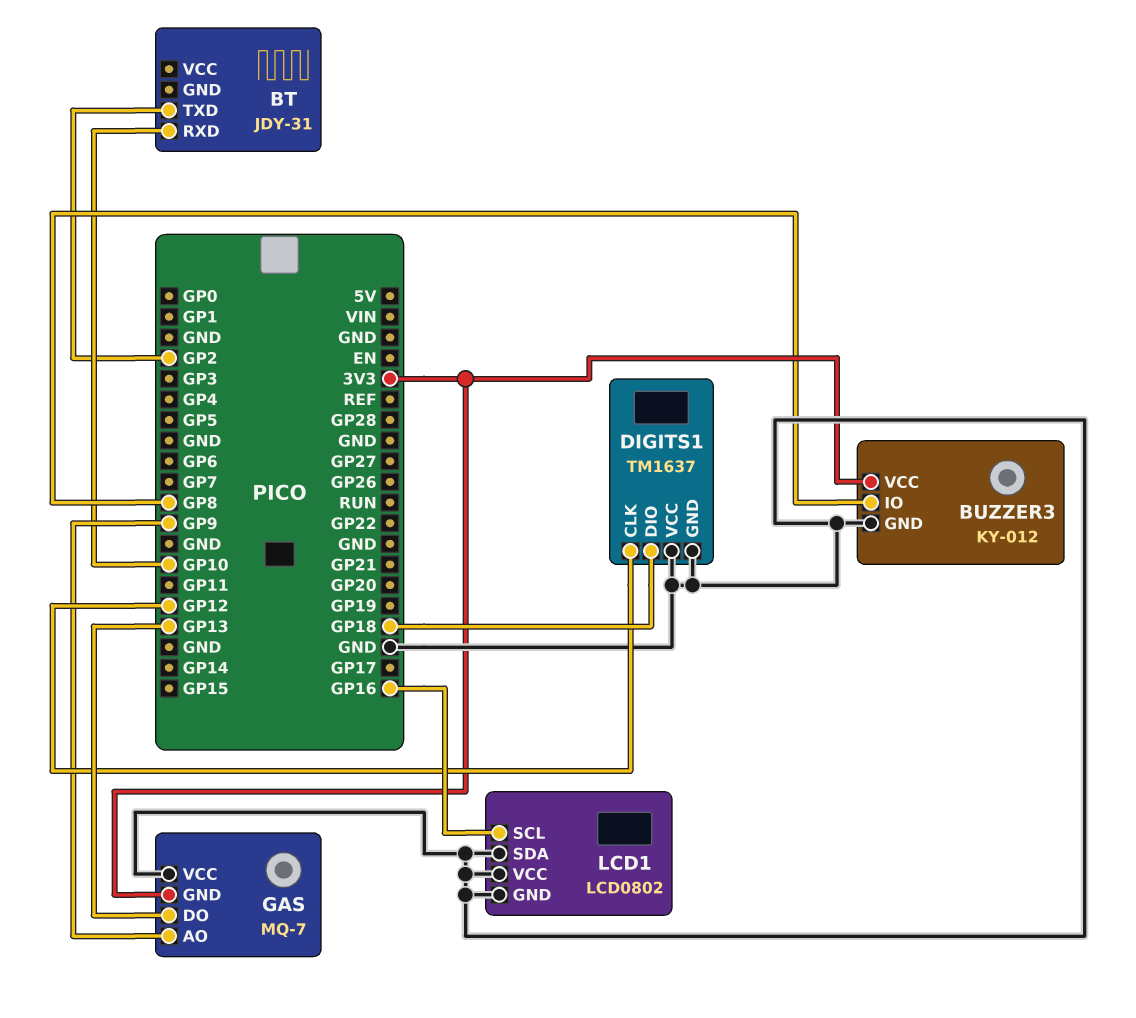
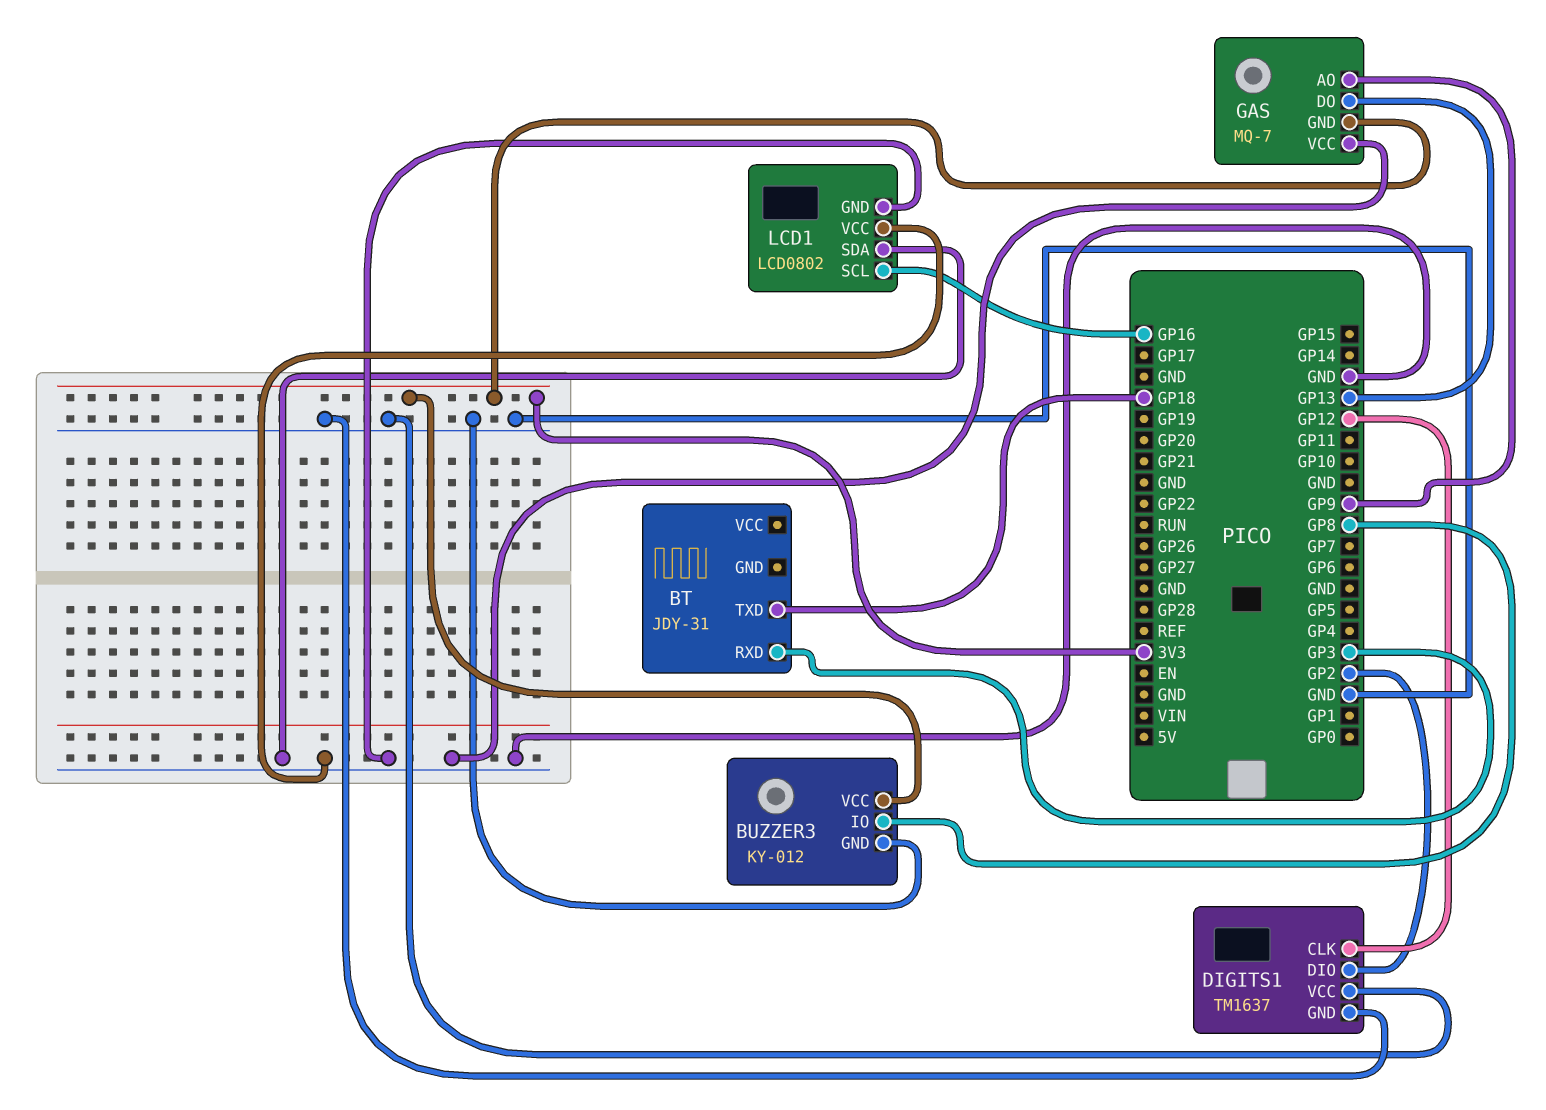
BT pin RXD: GP10 -> GP3
BT pin TXD: GP2 -> GP18
DIGITS1 pin DIO: GP18 -> GP2

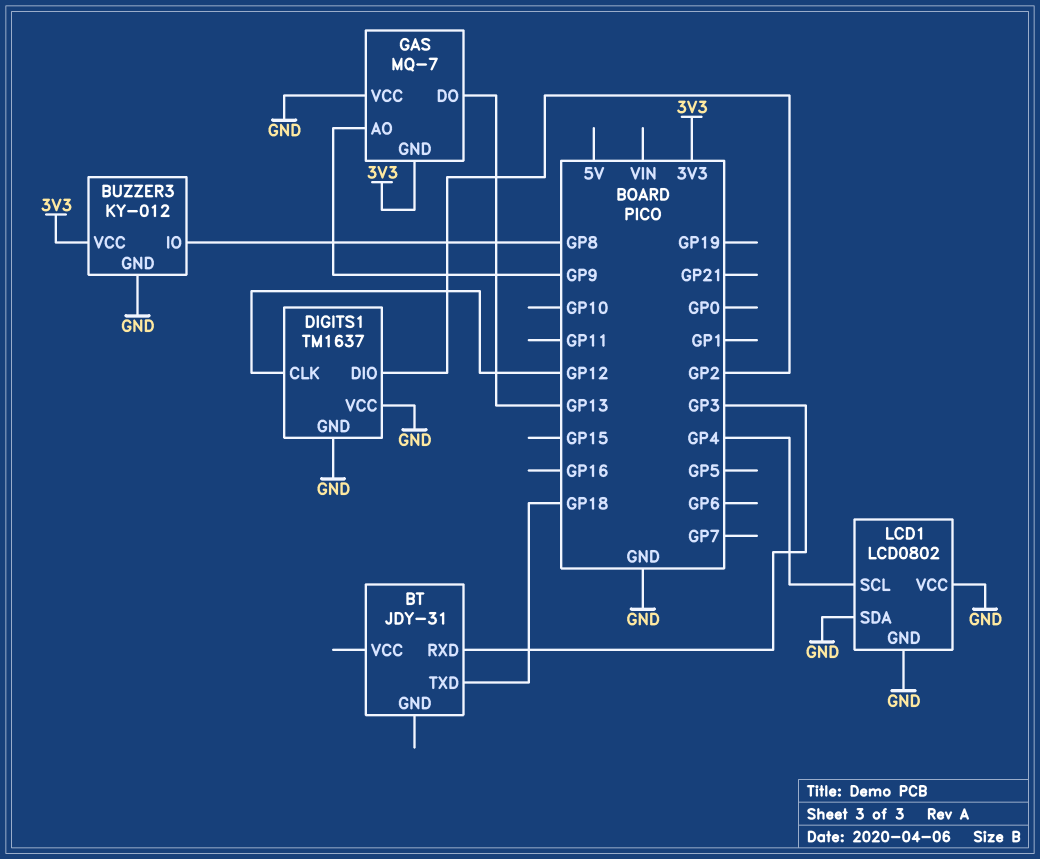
LCD1 pin SCL: GP16 -> GP4

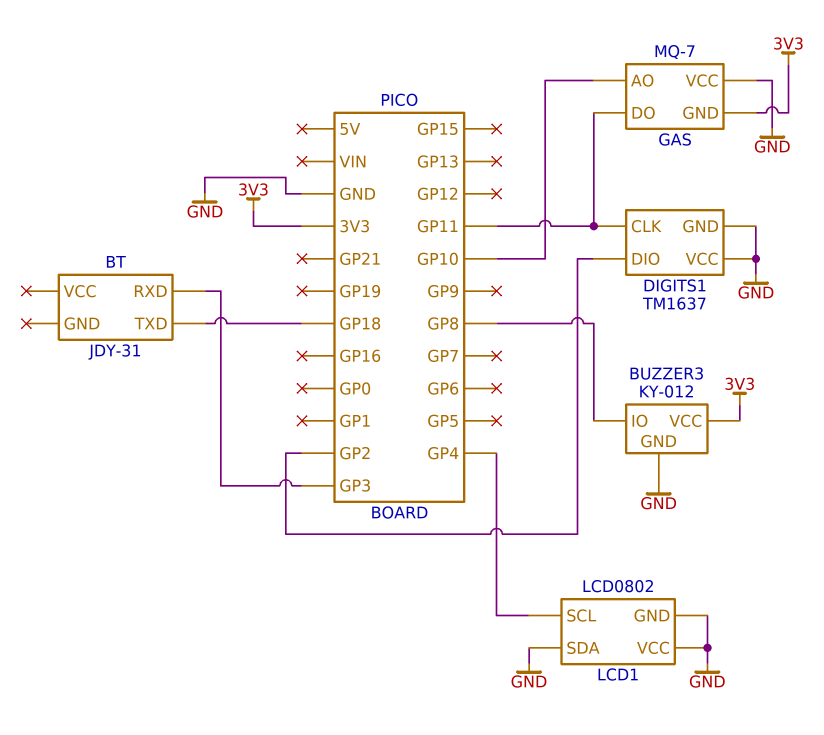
DIGITS1 pin CLK: GP12 -> GP11
GAS pin AO: GP9 -> GP10
GAS pin DO: GP13 -> GP11

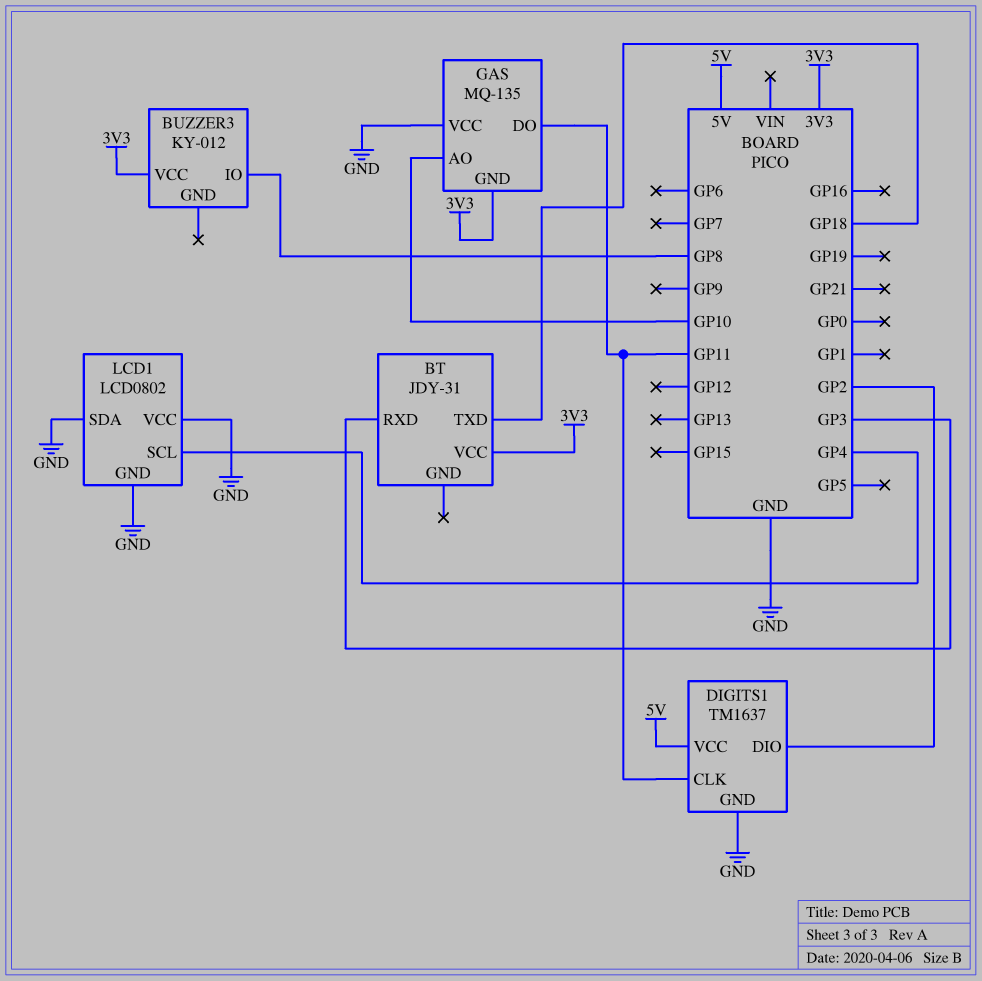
BT pin VCC: none -> 3V3
BUZZER3 pin GND: GND -> none
DIGITS1 pin VCC: GND -> 5V
GAS: MQ-7 -> MQ-135

